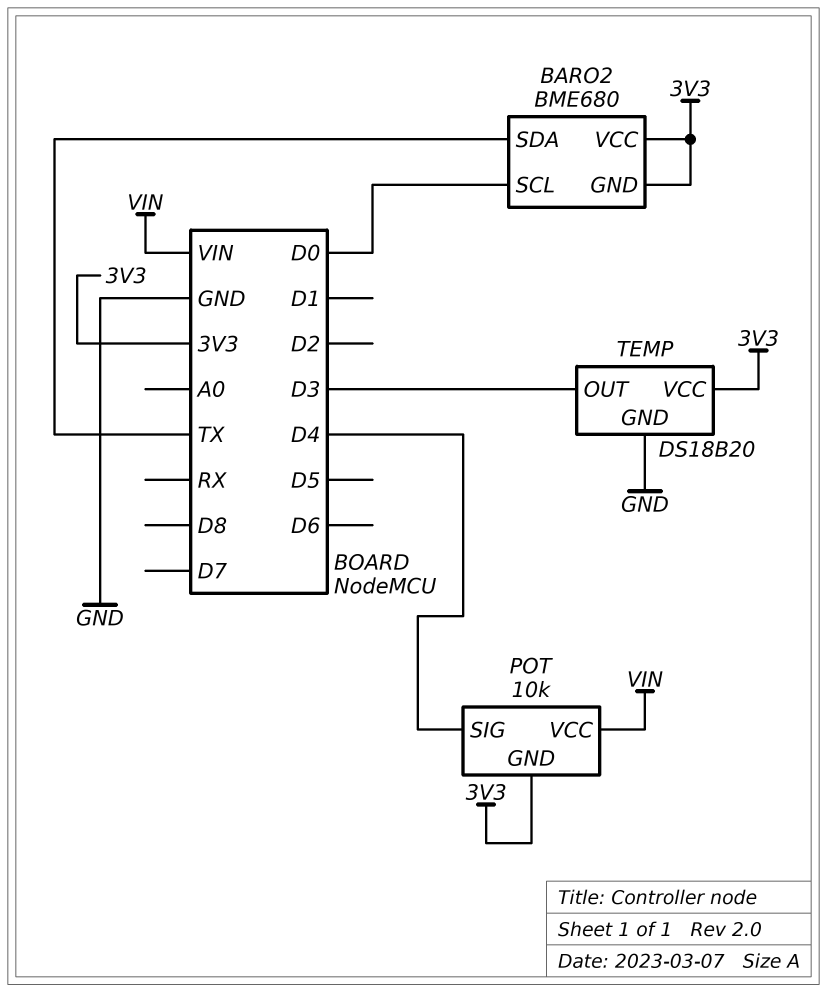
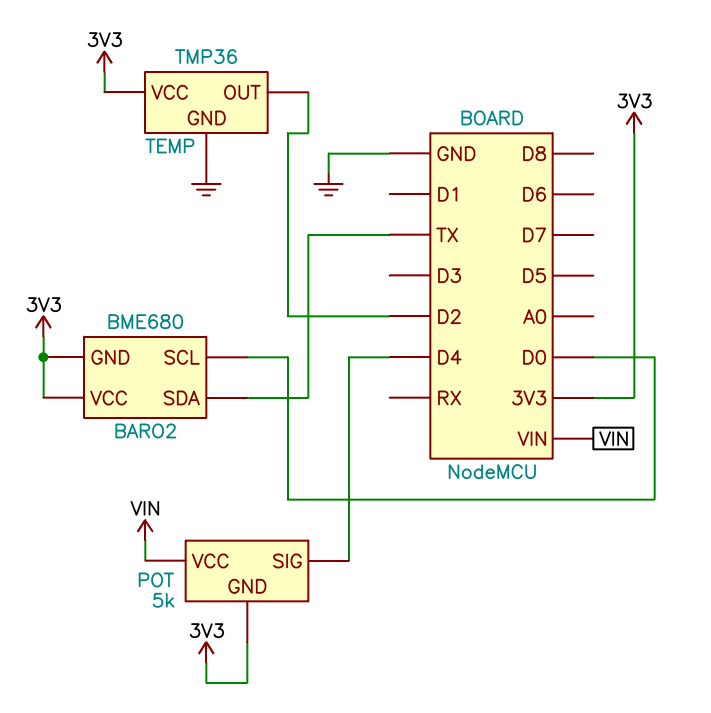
POT: 10k -> 5k
TEMP: DS18B20 -> TMP36
TEMP pin OUT: D3 -> D2

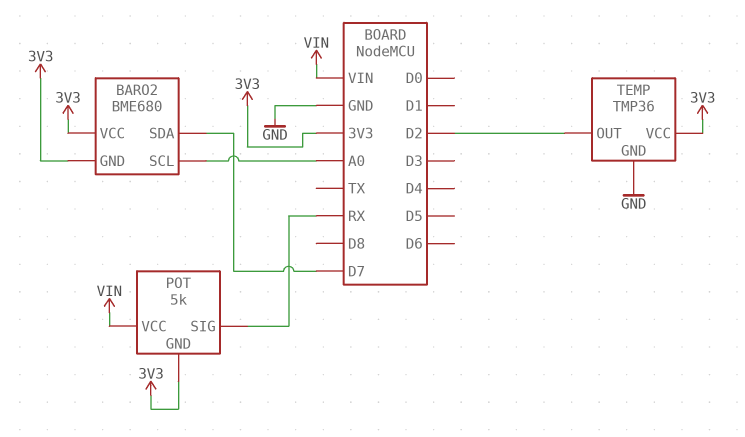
BARO2 pin SCL: D0 -> A0
BARO2 pin SDA: TX -> D7
POT pin SIG: D4 -> RX

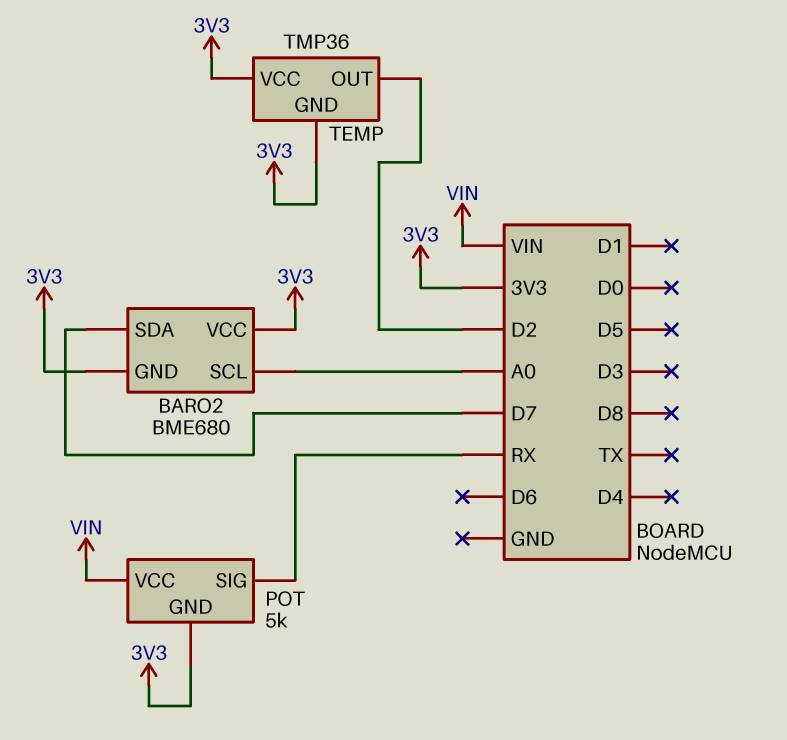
TEMP pin GND: GND -> 3V3

